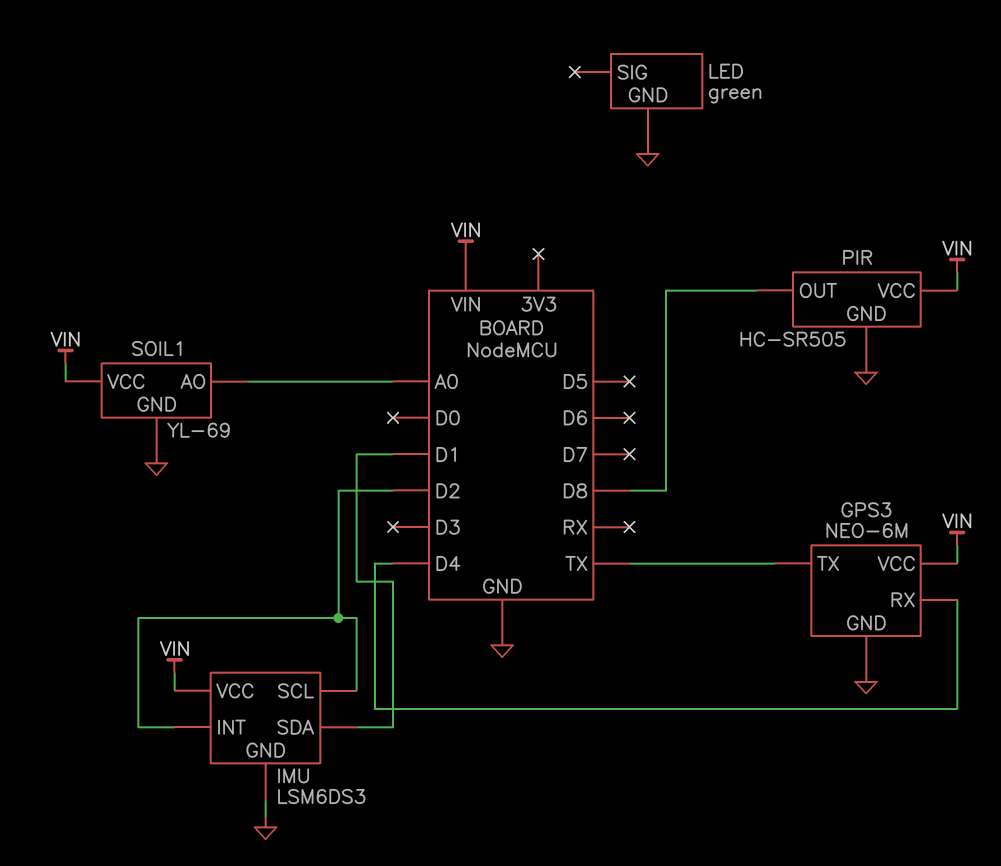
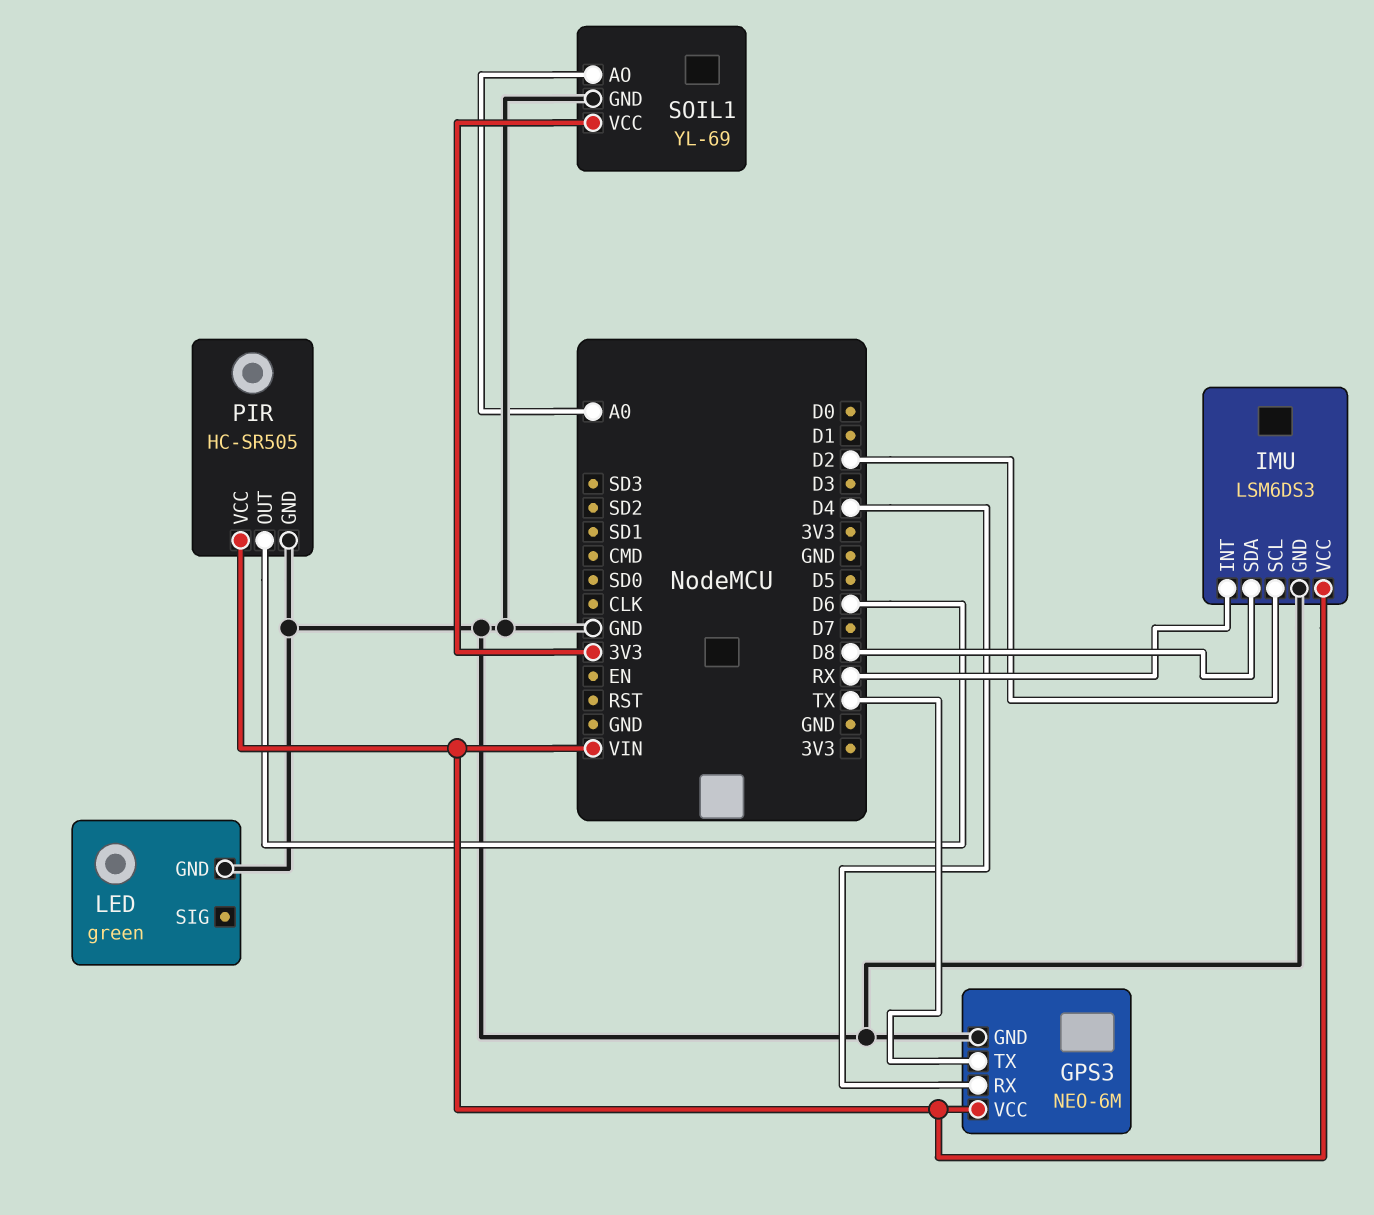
IMU pin INT: D2 -> RX
IMU pin SDA: D1 -> D8
PIR pin OUT: D8 -> D6
SOIL1 pin VCC: VIN -> 3V3

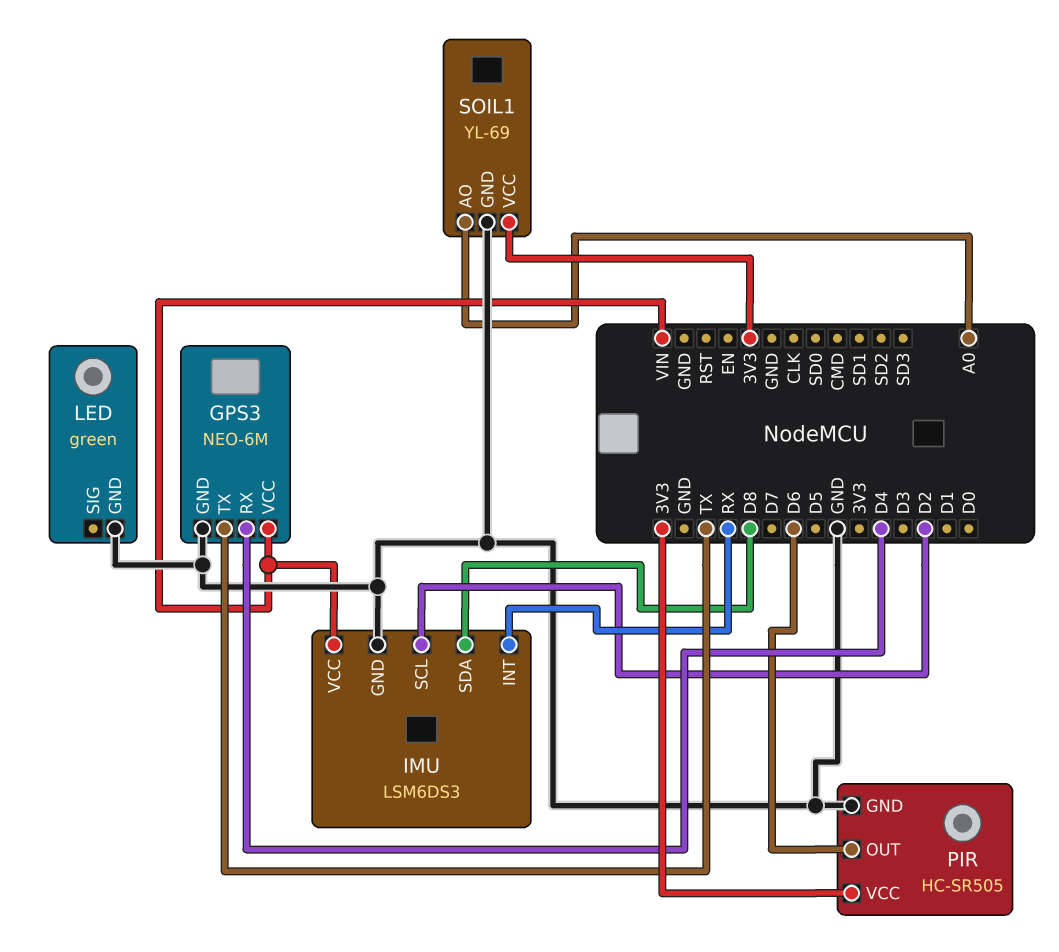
PIR pin VCC: VIN -> 3V3

